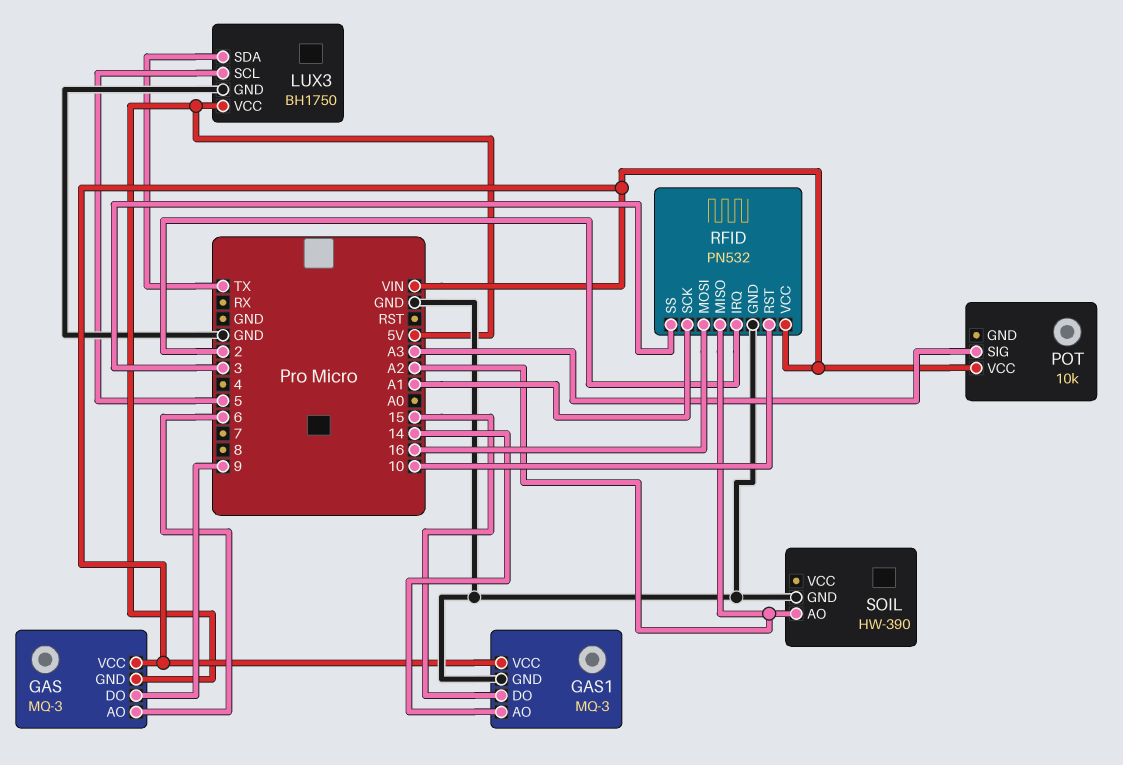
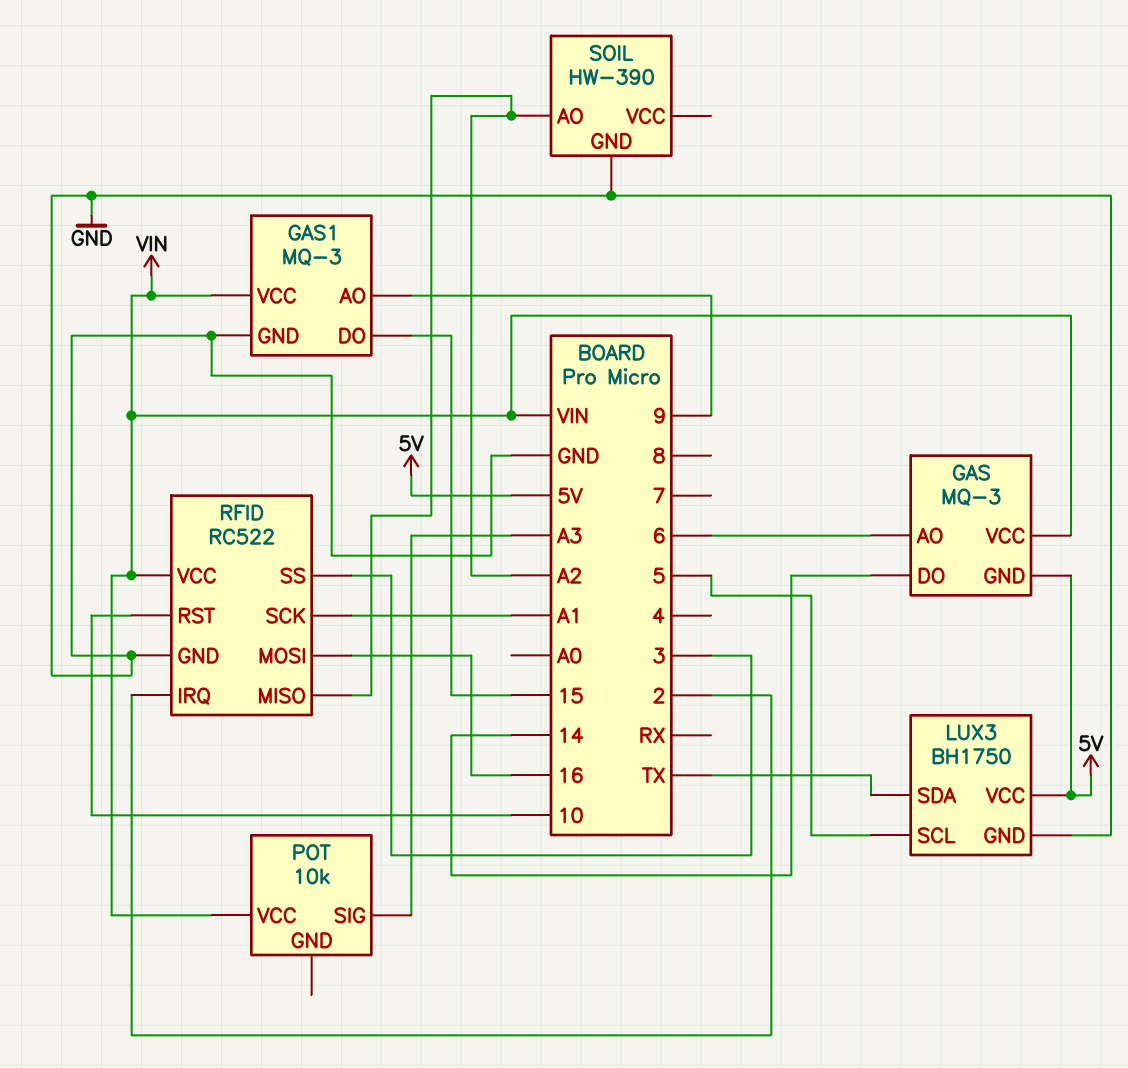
GAS pin DO: 9 -> 14
GAS1 pin AO: 14 -> 9
RFID: PN532 -> RC522

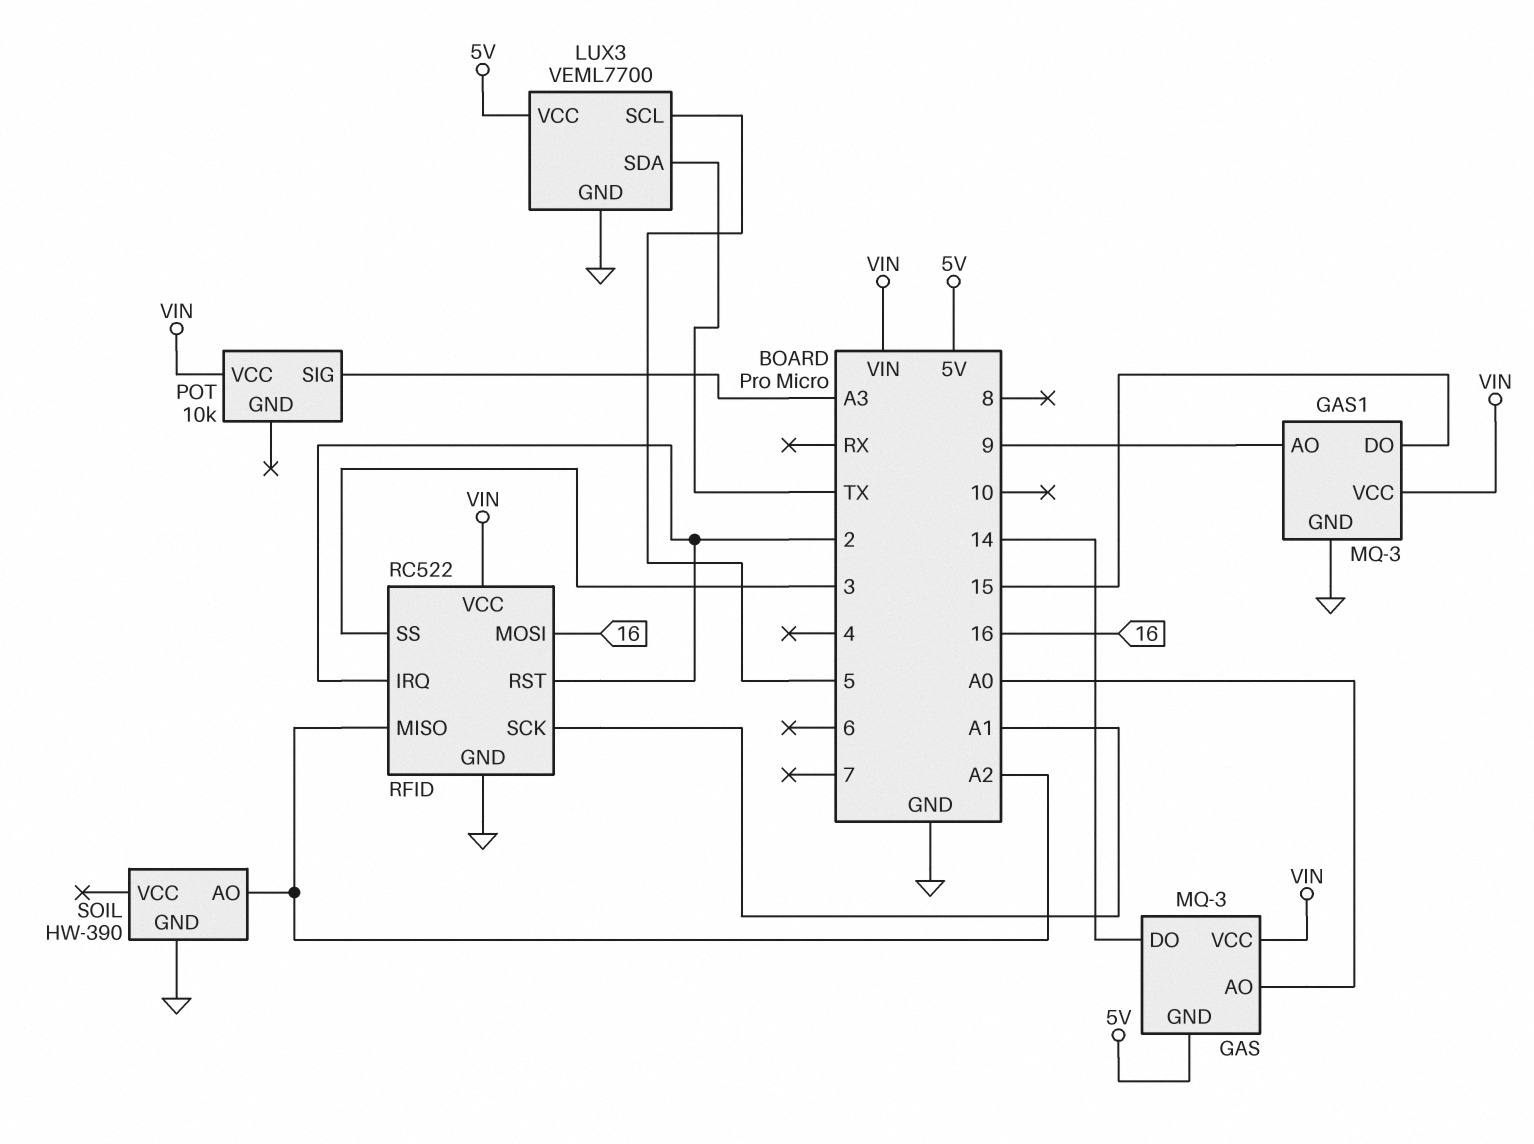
GAS pin AO: 6 -> A0
LUX3: BH1750 -> VEML7700
RFID pin RST: 10 -> 2

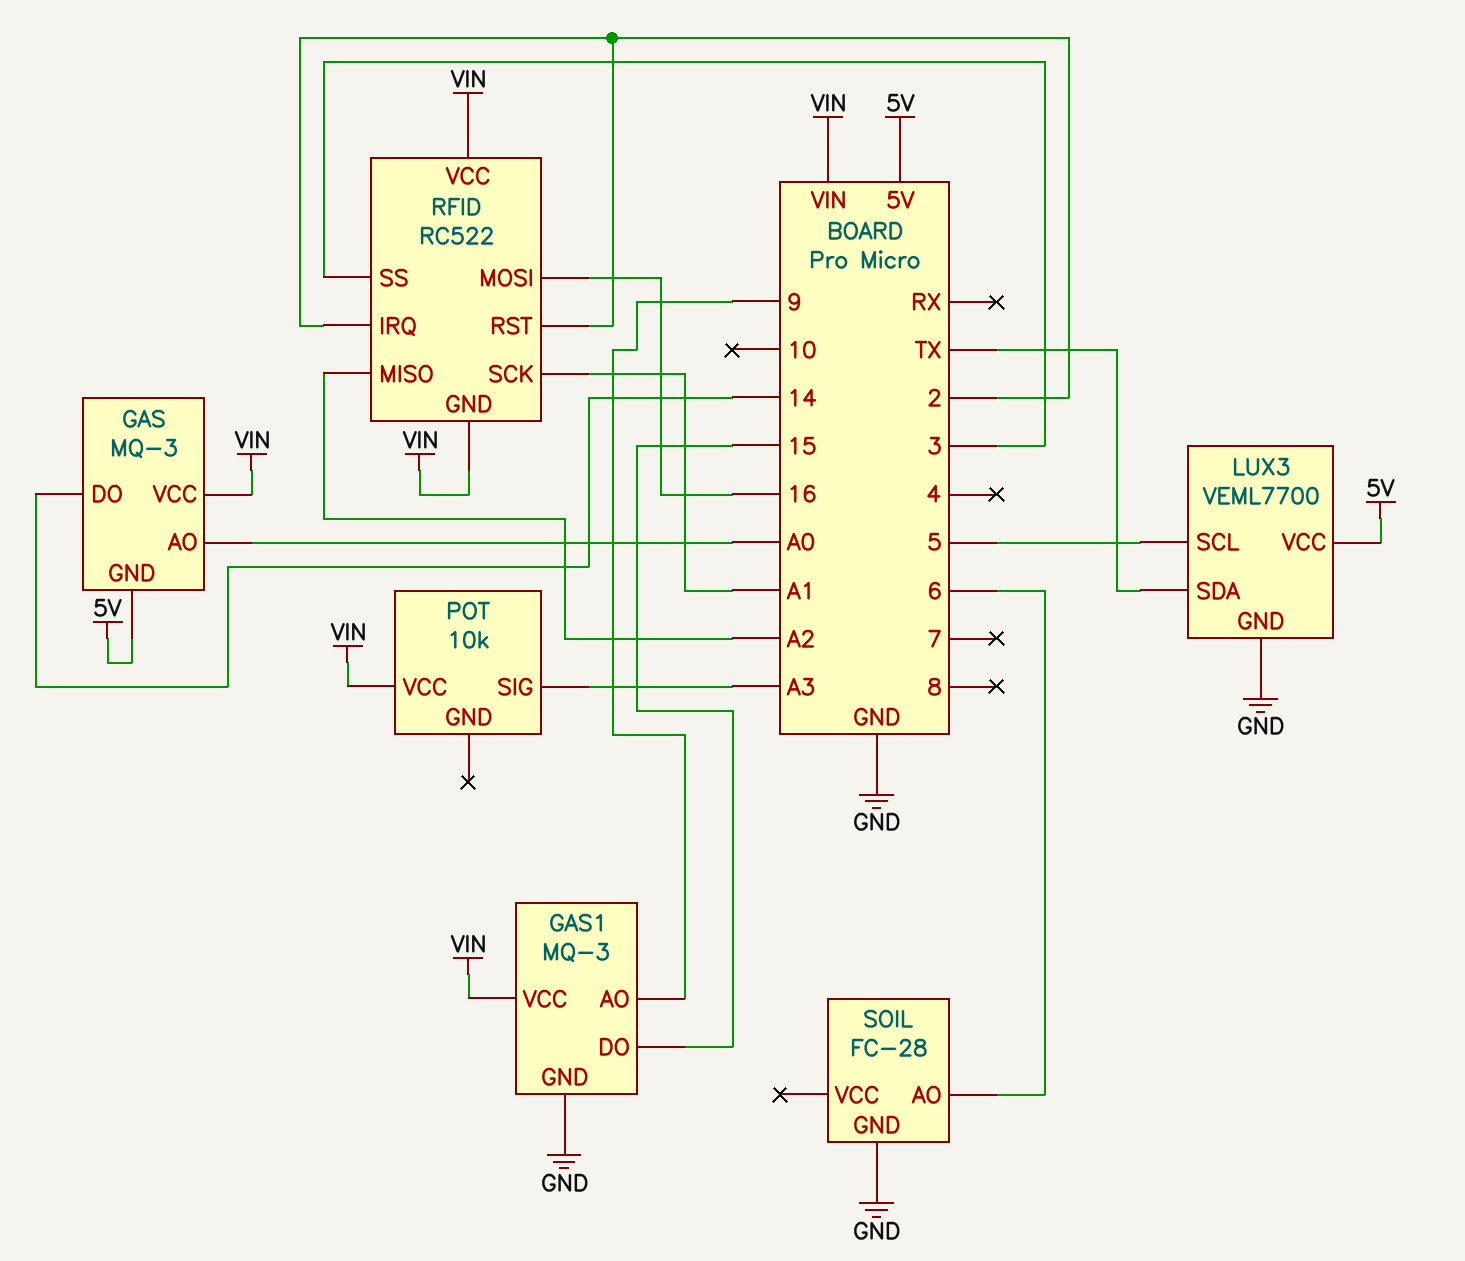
RFID pin GND: GND -> VIN
SOIL: HW-390 -> FC-28
SOIL pin AO: A2 -> 6

